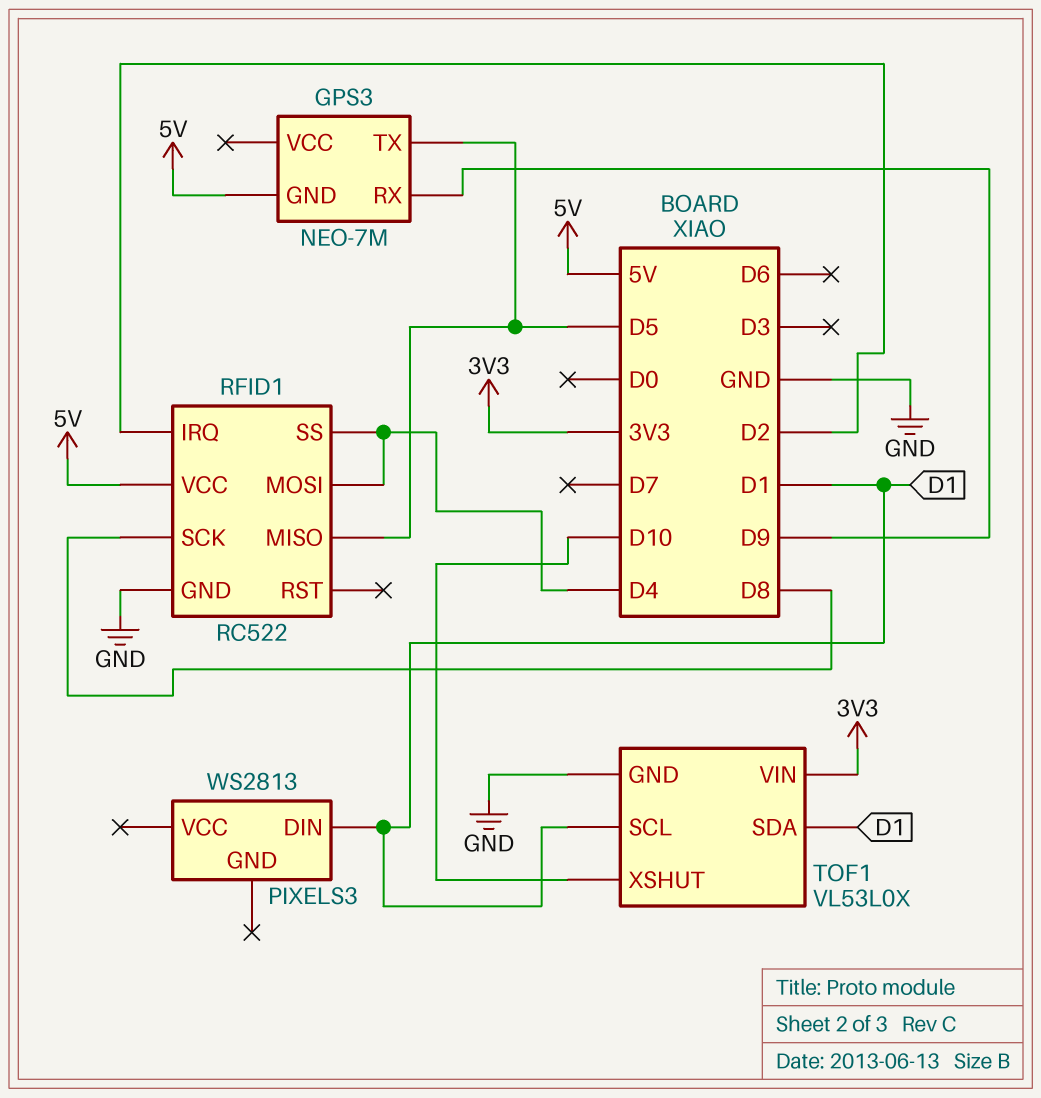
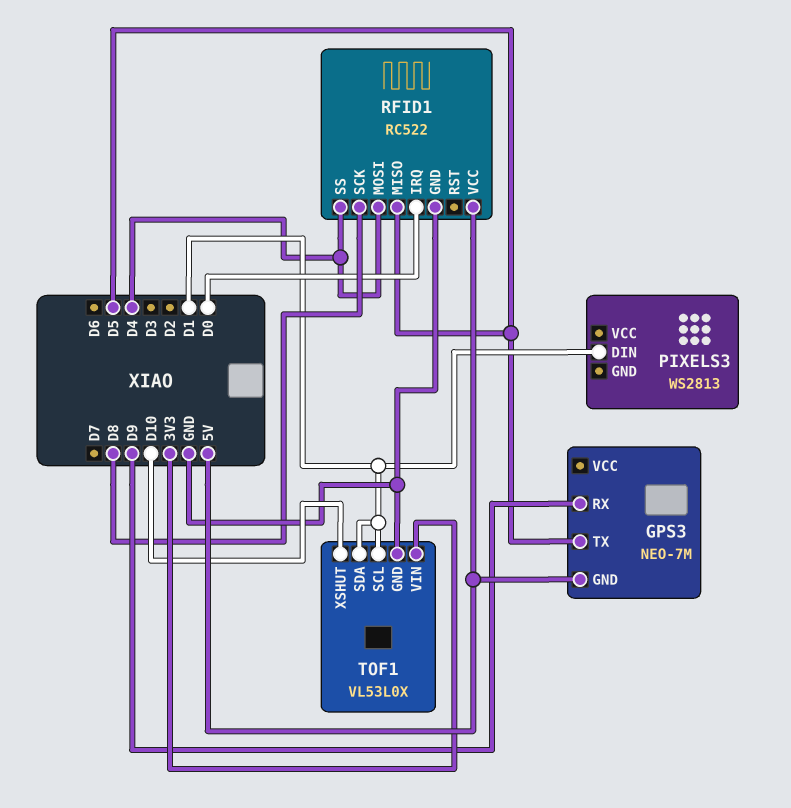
RFID1 pin IRQ: D2 -> D0

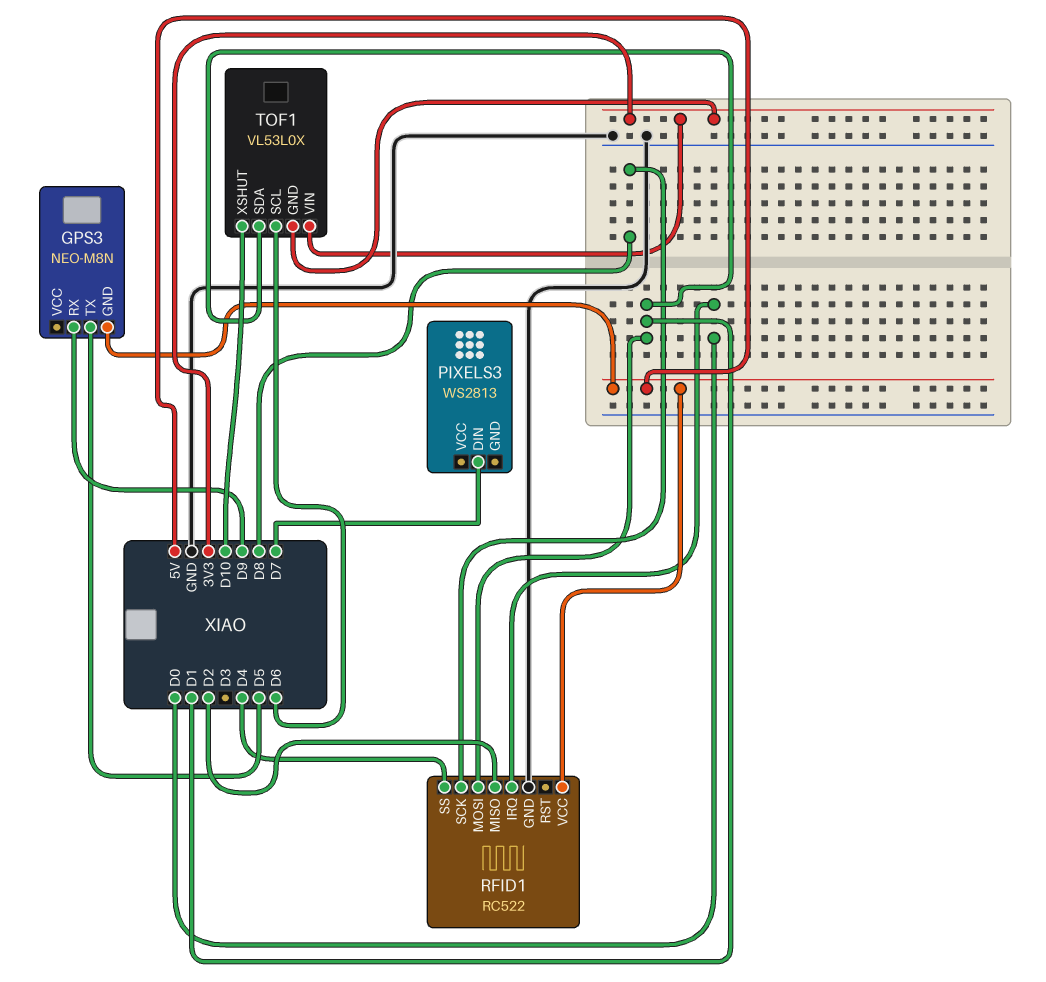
GPS3: NEO-7M -> NEO-M8N
PIXELS3 pin DIN: D1 -> D7
RFID1 pin MISO: D5 -> D2
RFID1 pin MOSI: D4 -> D1
TOF1 pin GND: GND -> 3V3
TOF1 pin SCL: D1 -> D6

